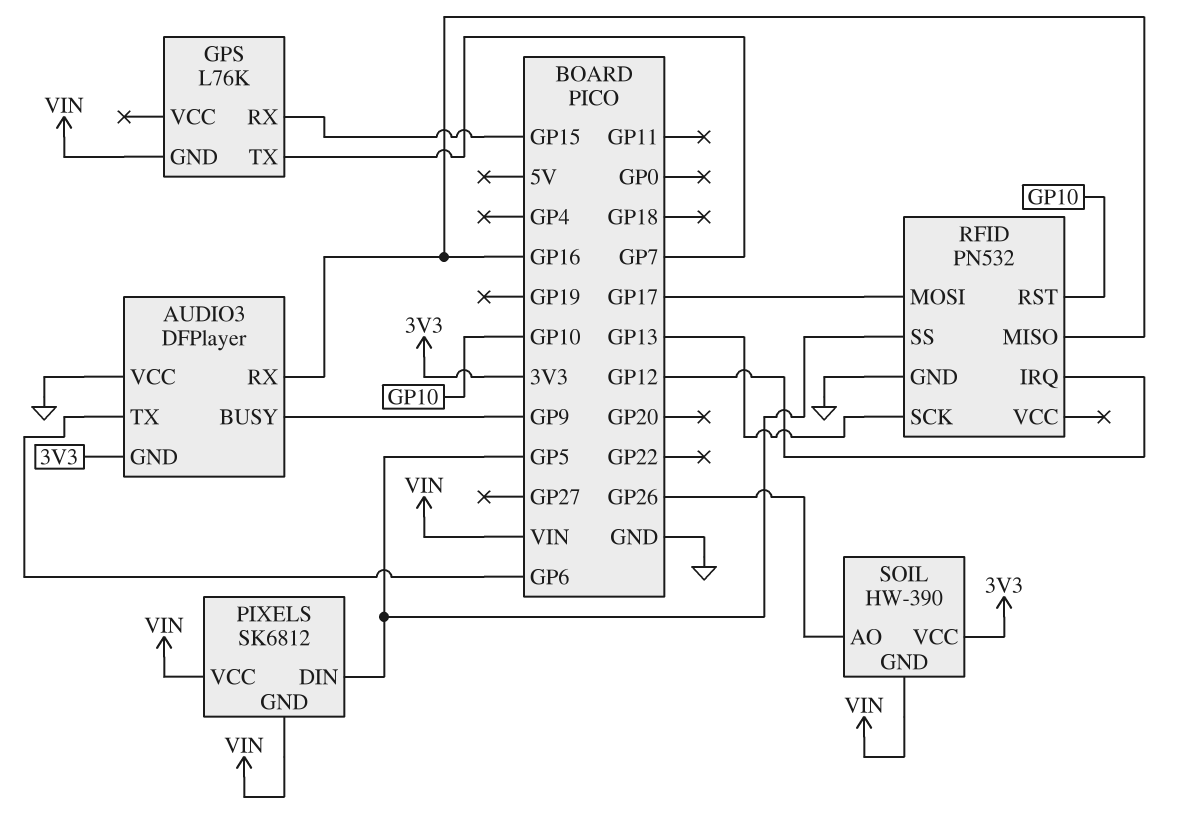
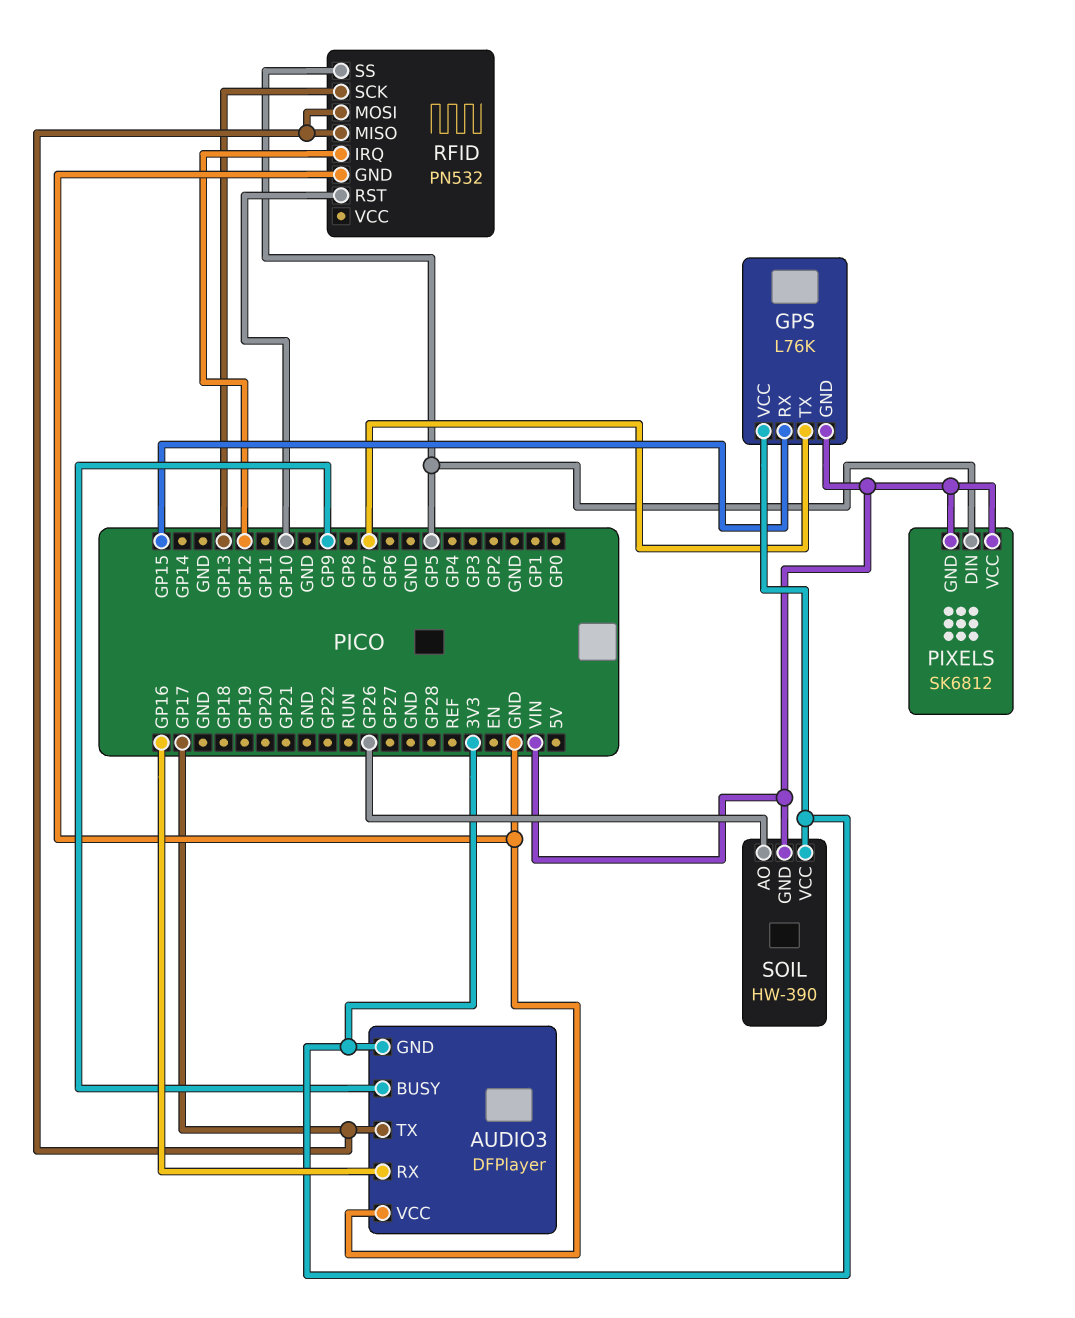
AUDIO3 pin TX: GP6 -> GP17
GPS pin VCC: none -> 3V3
RFID pin MISO: GP16 -> GP17

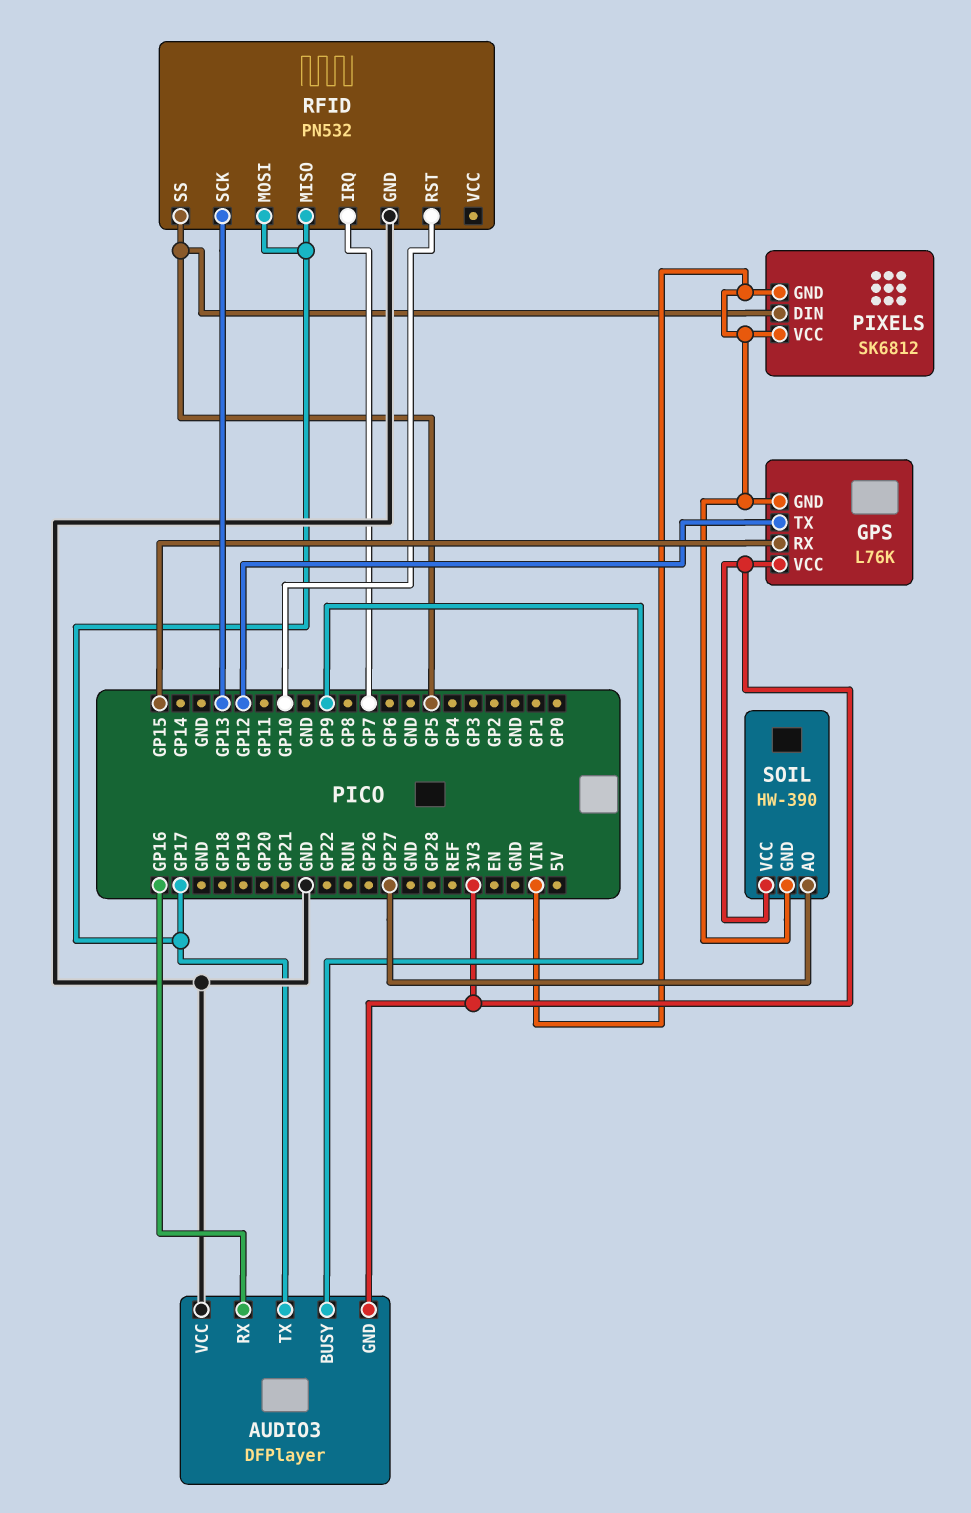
GPS pin TX: GP7 -> GP12
RFID pin IRQ: GP12 -> GP7
SOIL pin AO: GP26 -> GP27

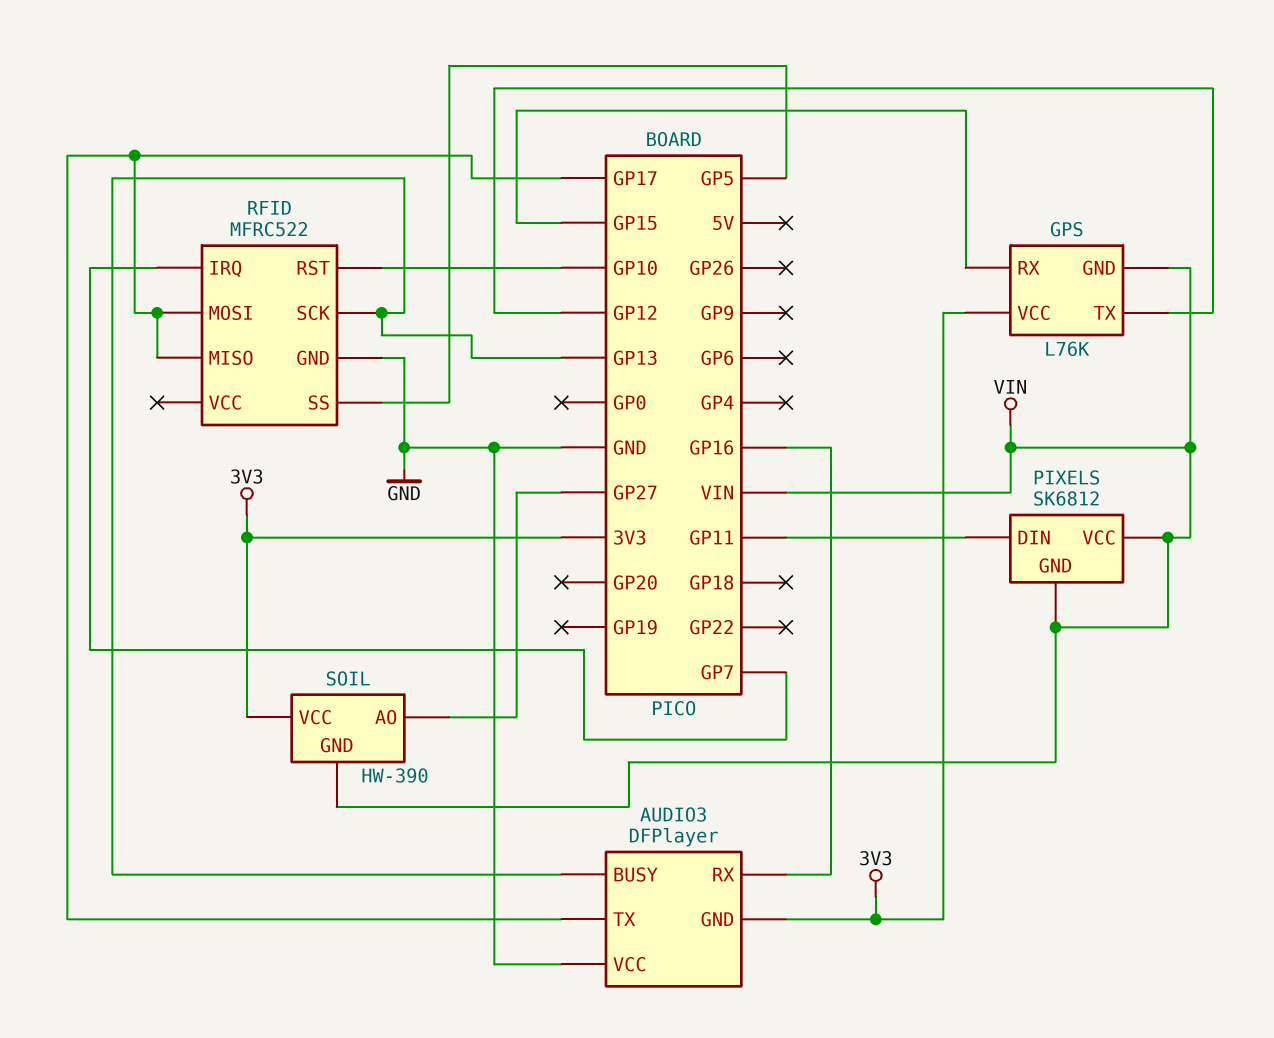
AUDIO3 pin BUSY: GP9 -> GP13
PIXELS pin DIN: GP5 -> GP11
RFID: PN532 -> MFRC522

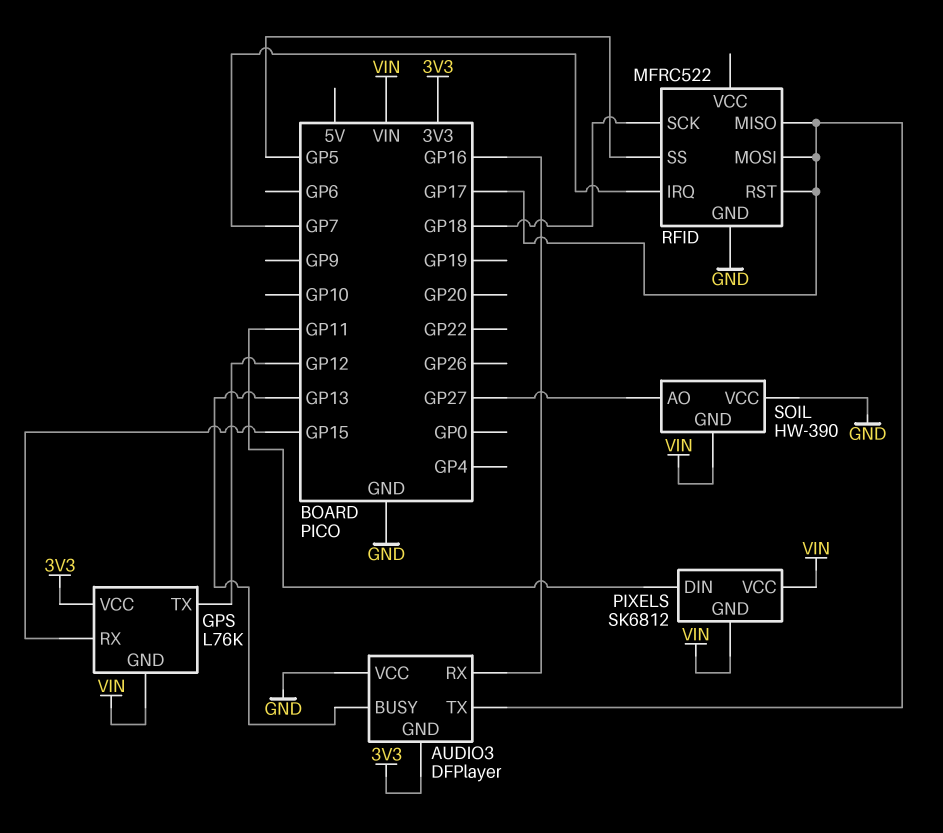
RFID pin RST: GP10 -> GP17
RFID pin SCK: GP13 -> GP18
SOIL pin VCC: 3V3 -> GND

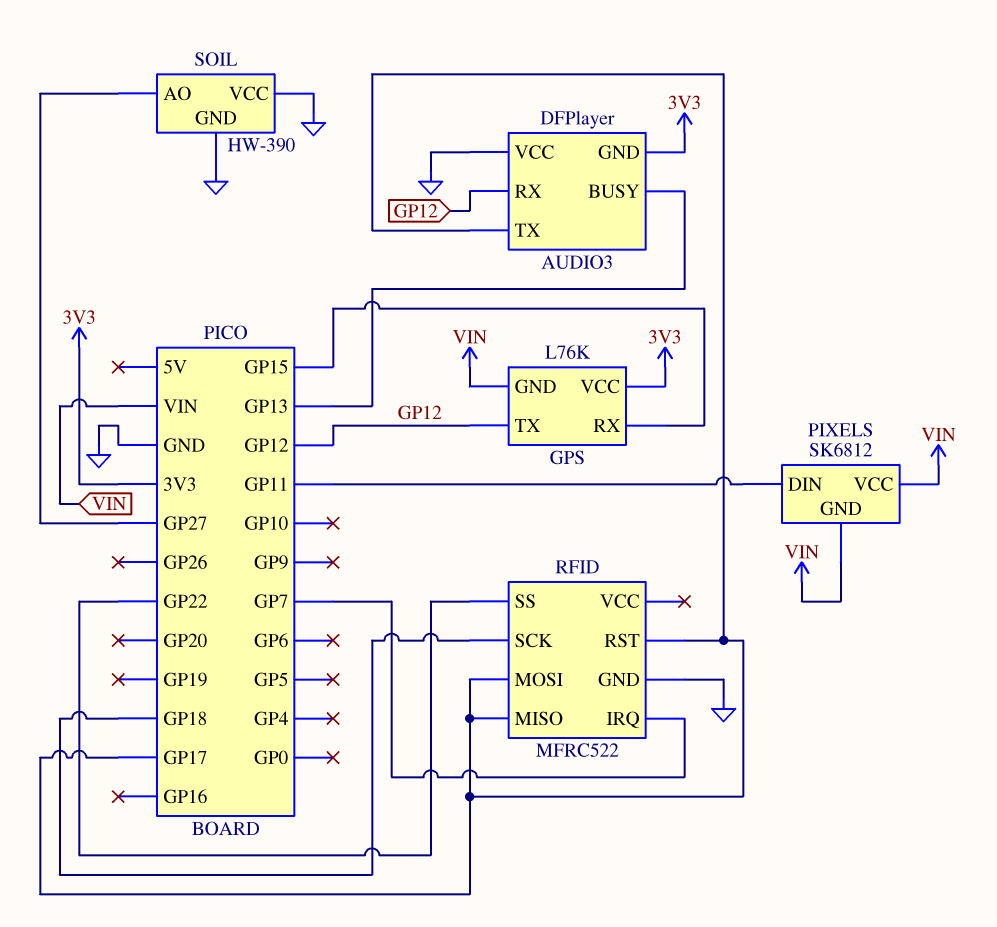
AUDIO3 pin RX: GP16 -> GP12
RFID pin SS: GP5 -> GP22
SOIL pin GND: VIN -> GND

